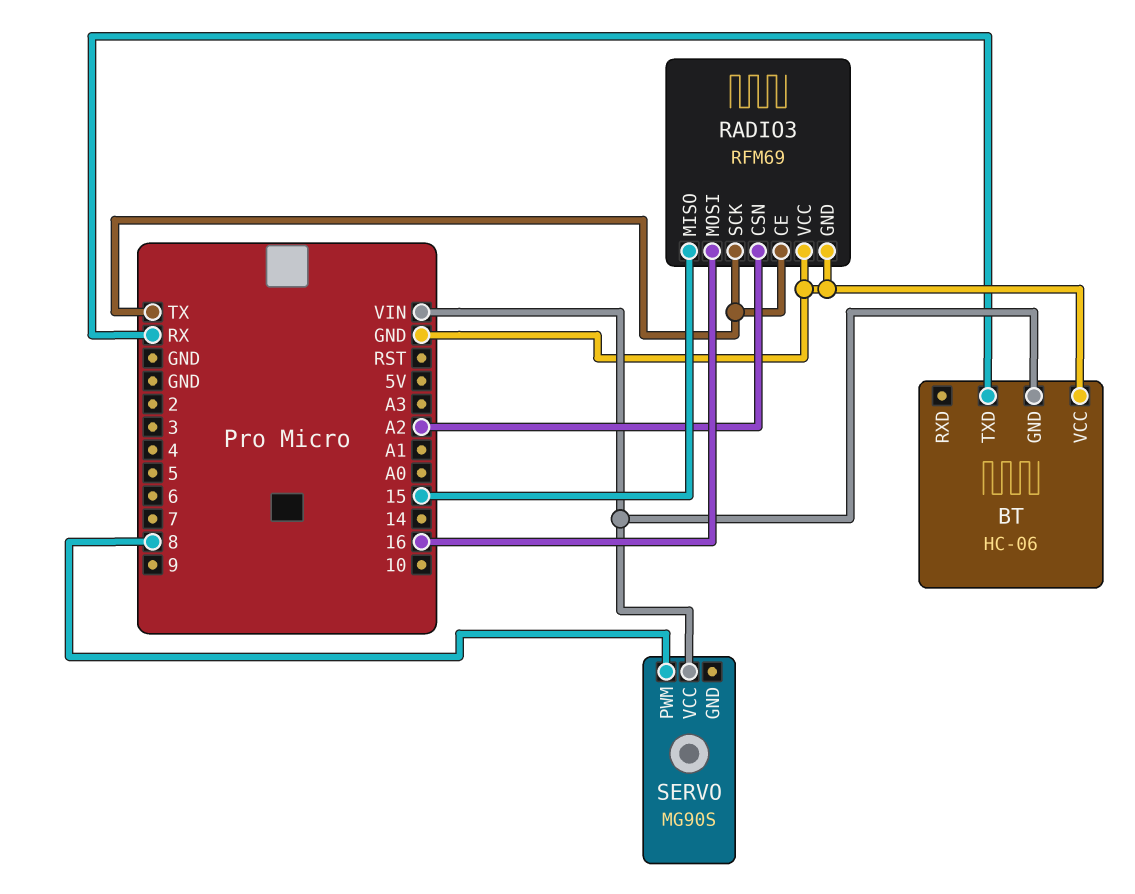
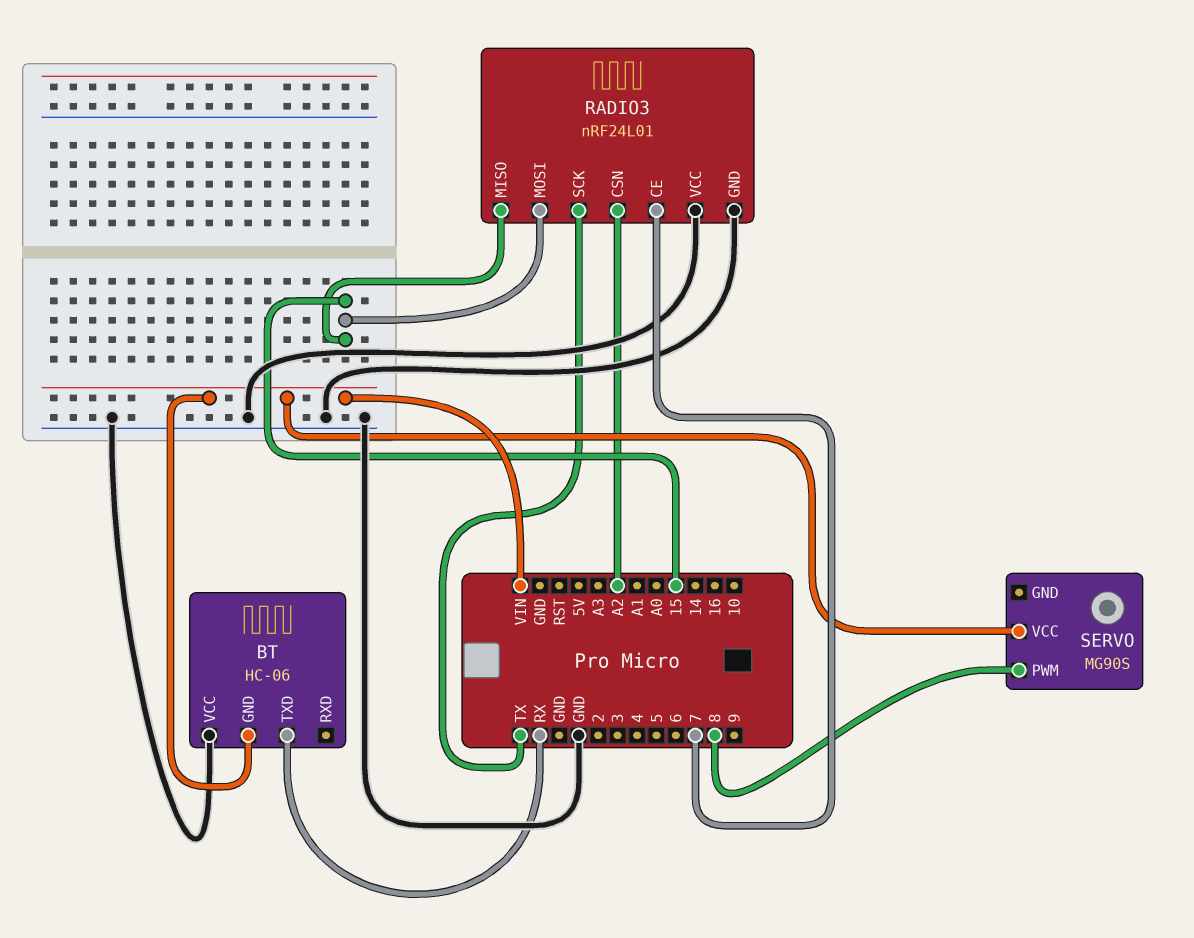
RADIO3: RFM69 -> nRF24L01
RADIO3 pin CE: TX -> 7
RADIO3 pin MOSI: 16 -> 15

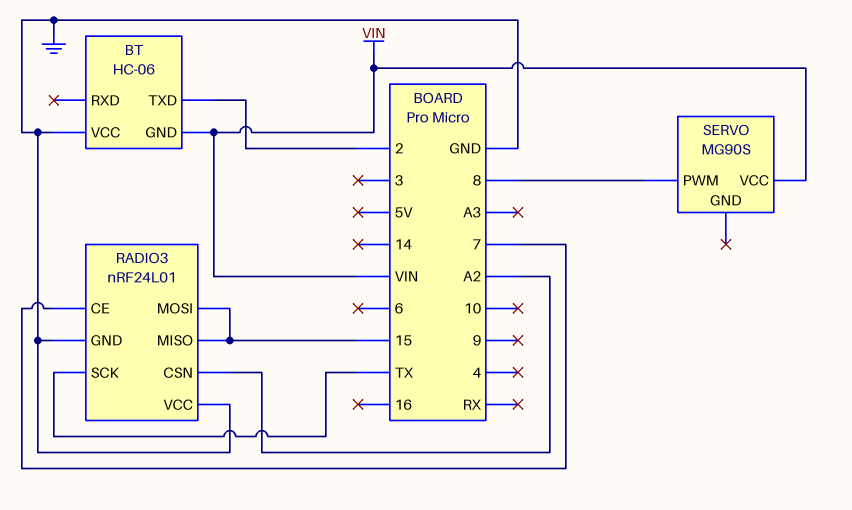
BT pin TXD: RX -> 2

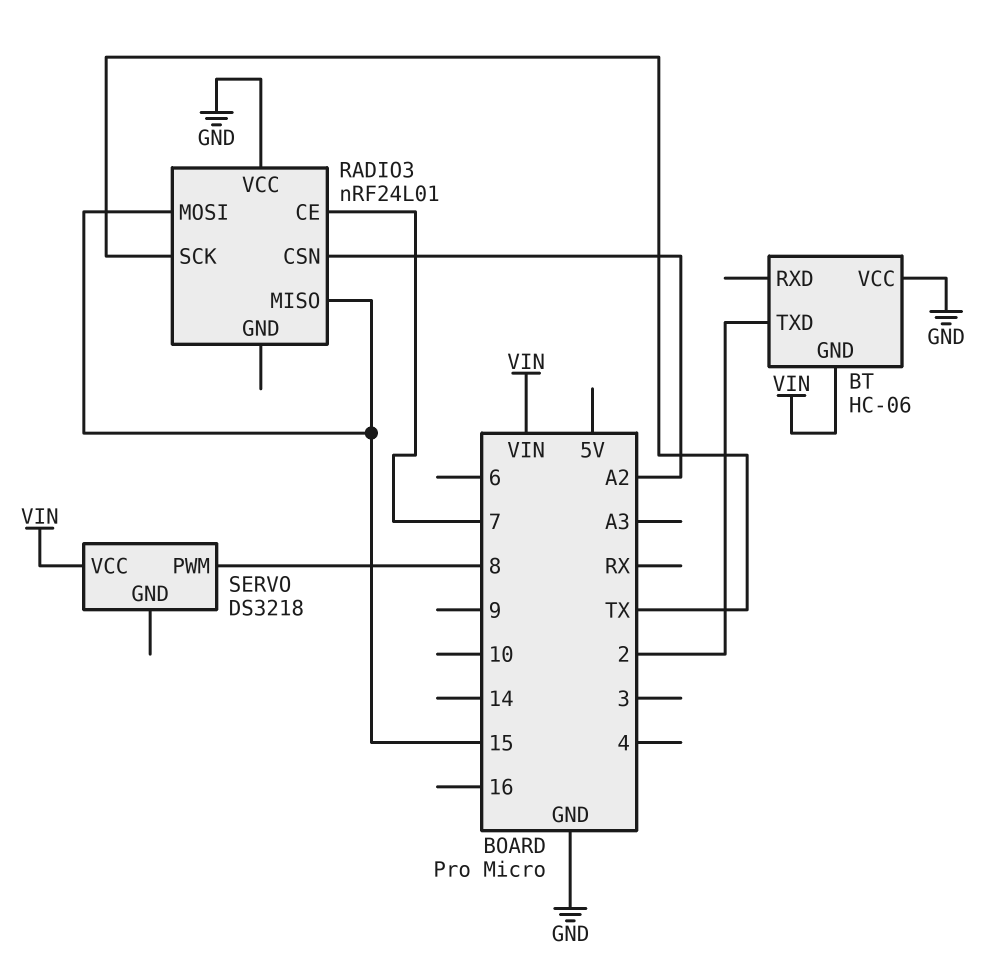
RADIO3 pin GND: GND -> none
SERVO: MG90S -> DS3218

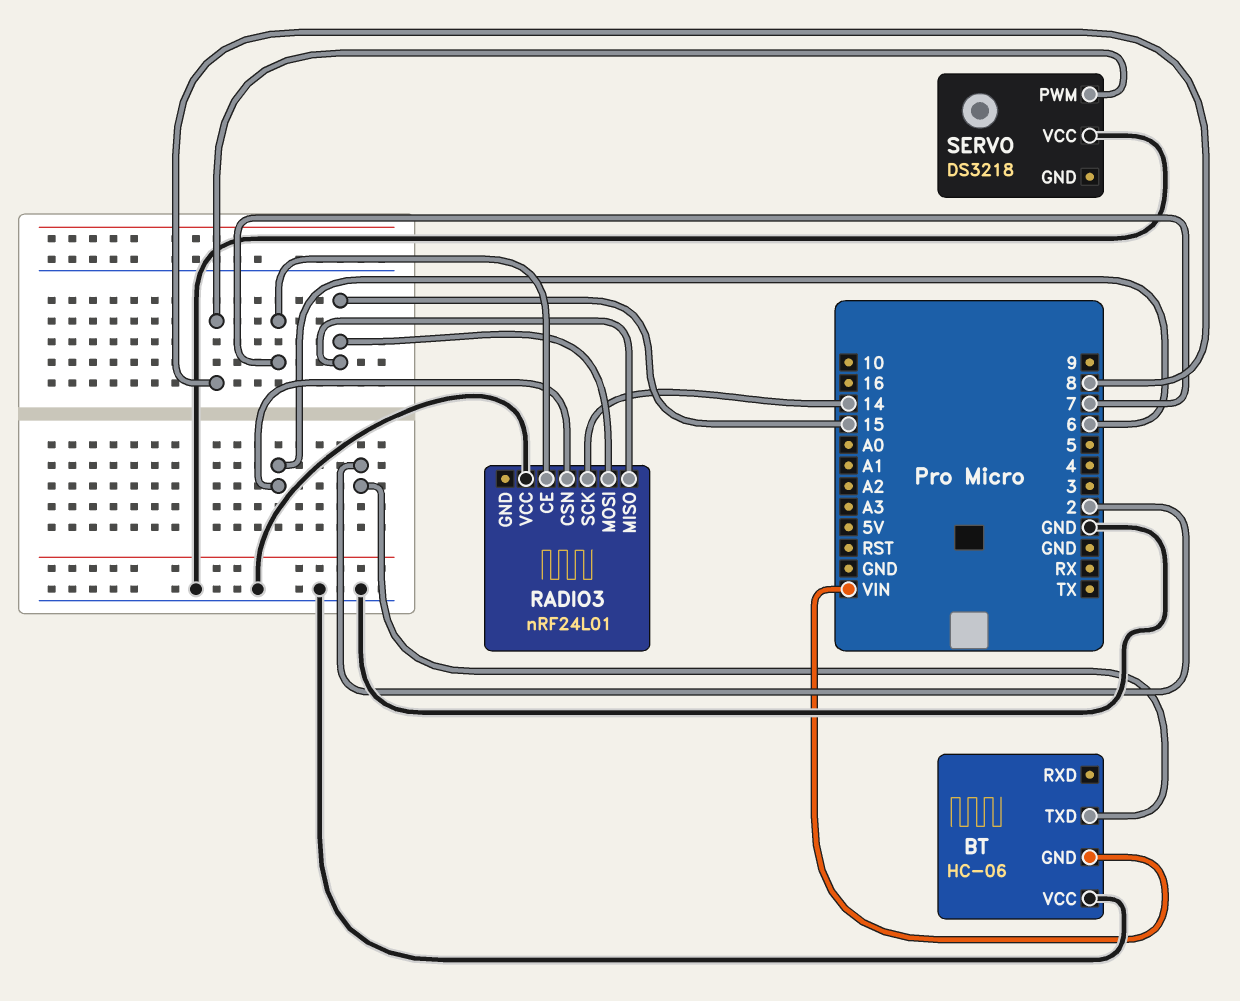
RADIO3 pin CSN: A2 -> 6
RADIO3 pin SCK: TX -> 14
SERVO pin VCC: VIN -> GND

